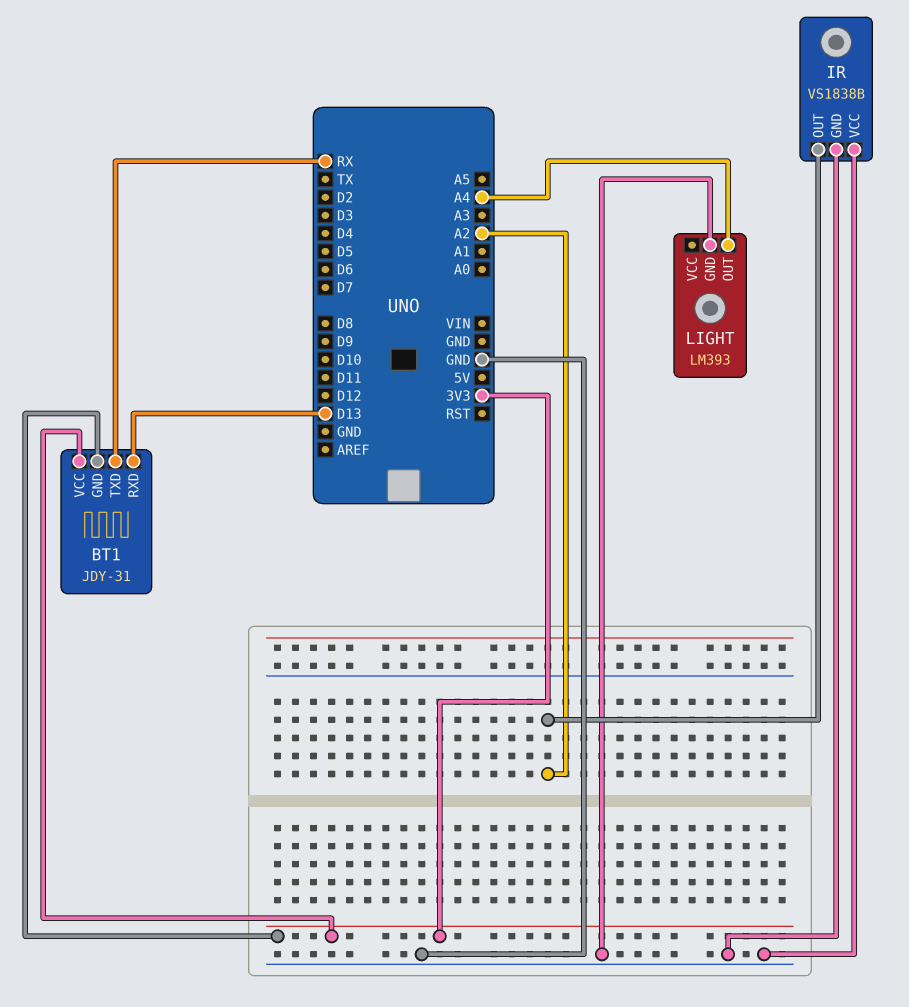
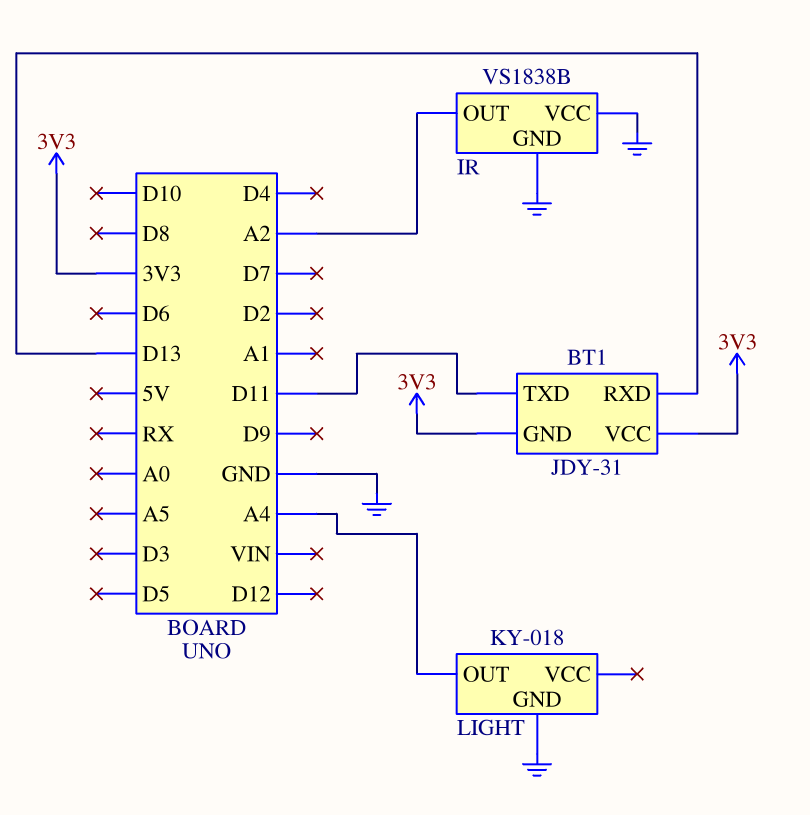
BT1 pin TXD: RX -> D11
LIGHT: LM393 -> KY-018

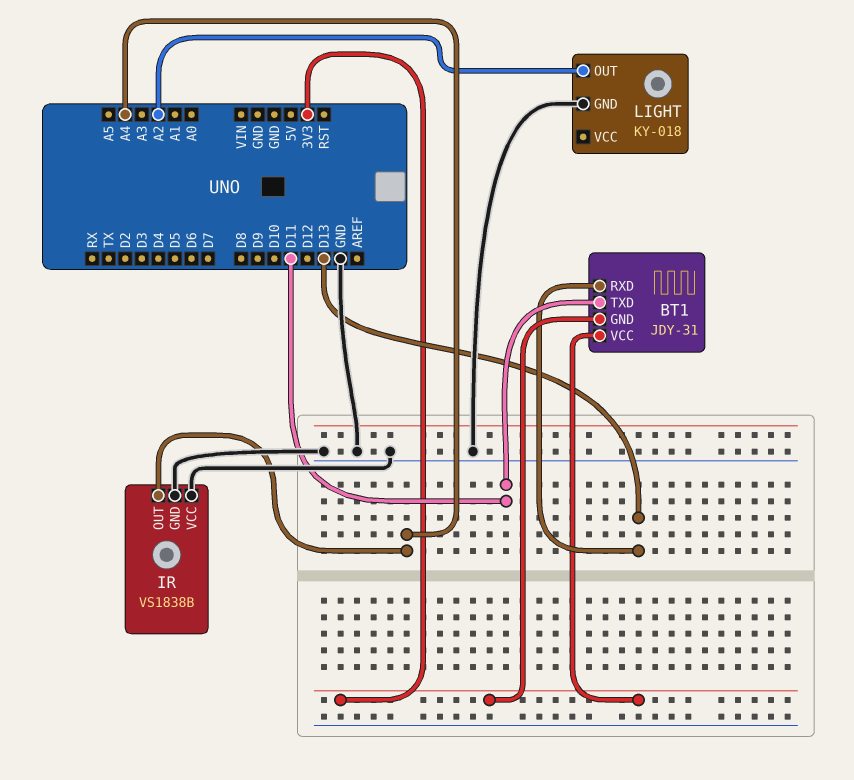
IR pin OUT: A2 -> A4
LIGHT pin OUT: A4 -> A2

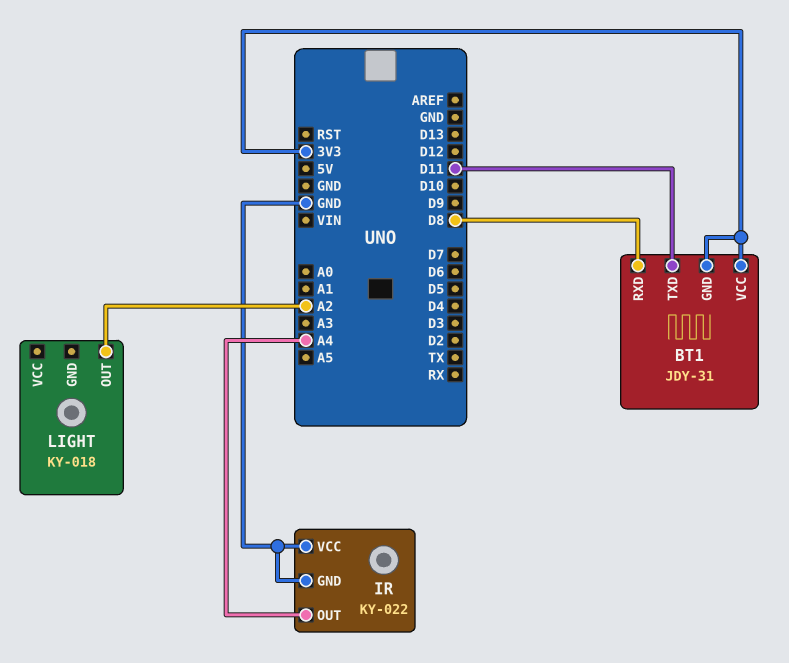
BT1 pin RXD: D13 -> D8
IR: VS1838B -> KY-022
LIGHT pin GND: GND -> none

